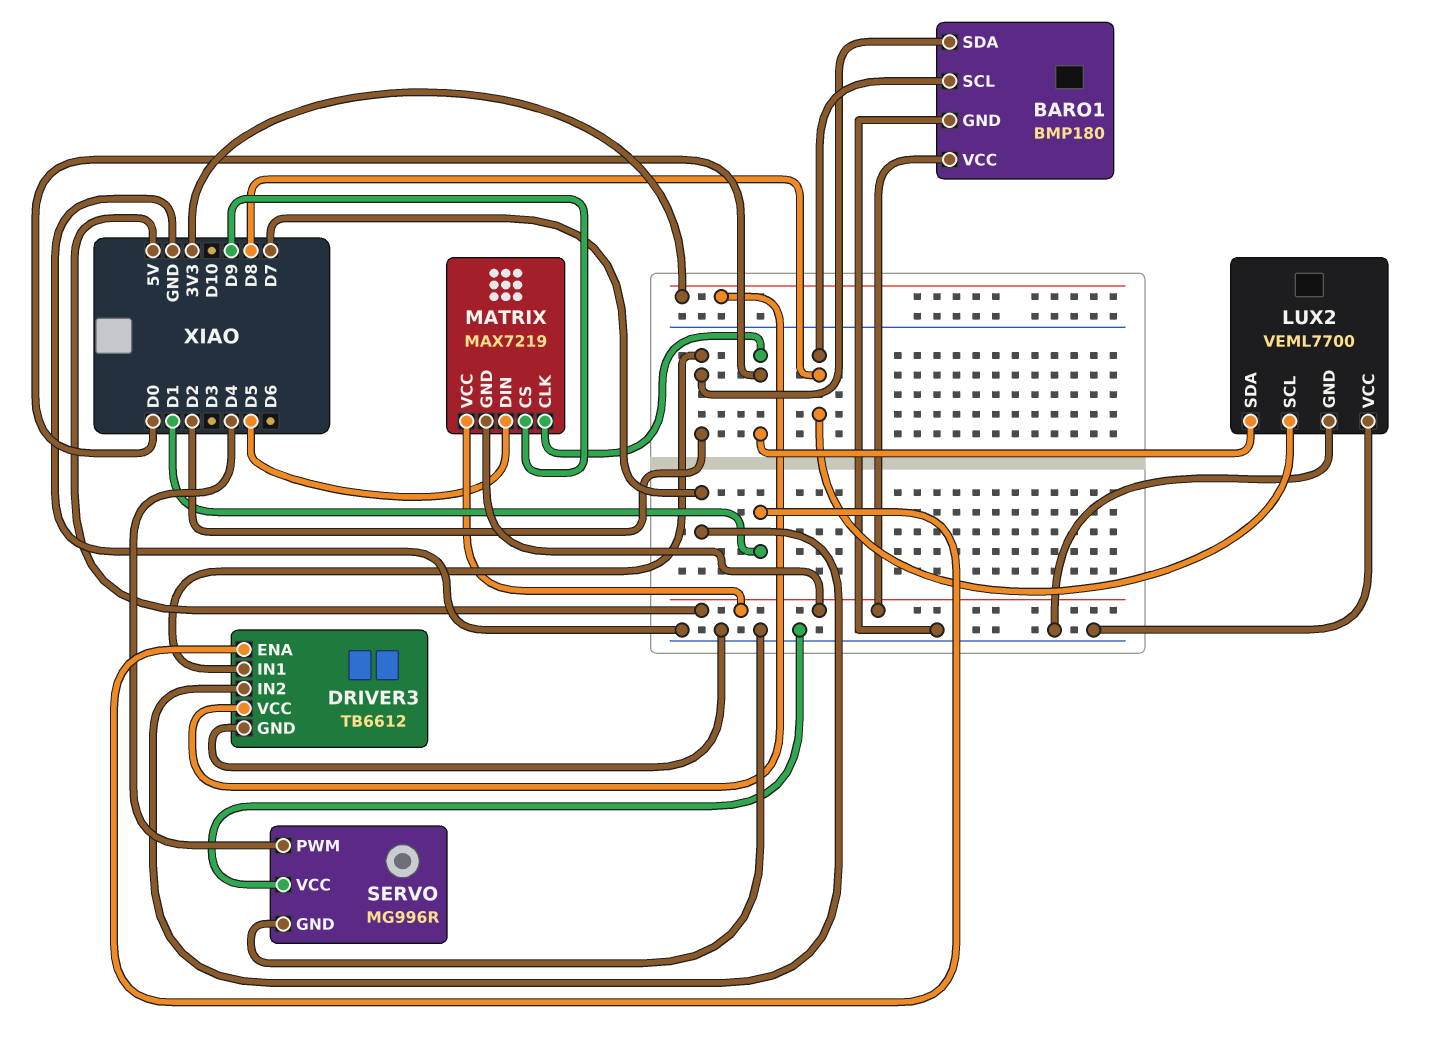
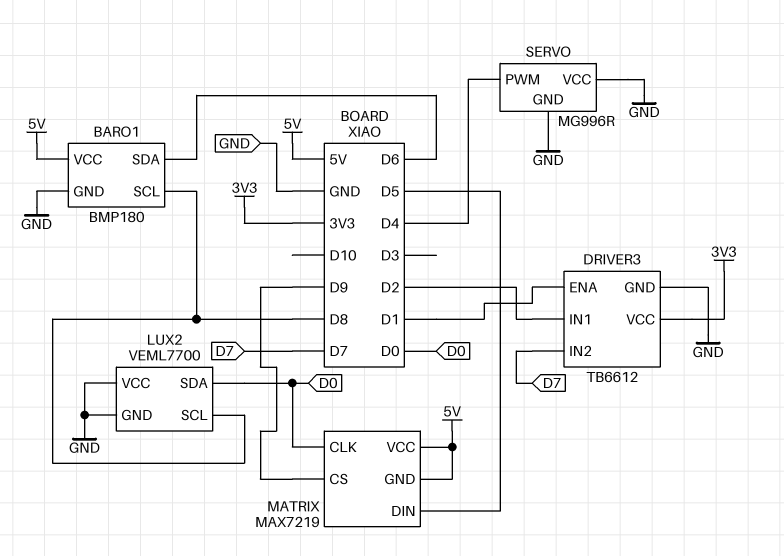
BARO1 pin SDA: D2 -> D6

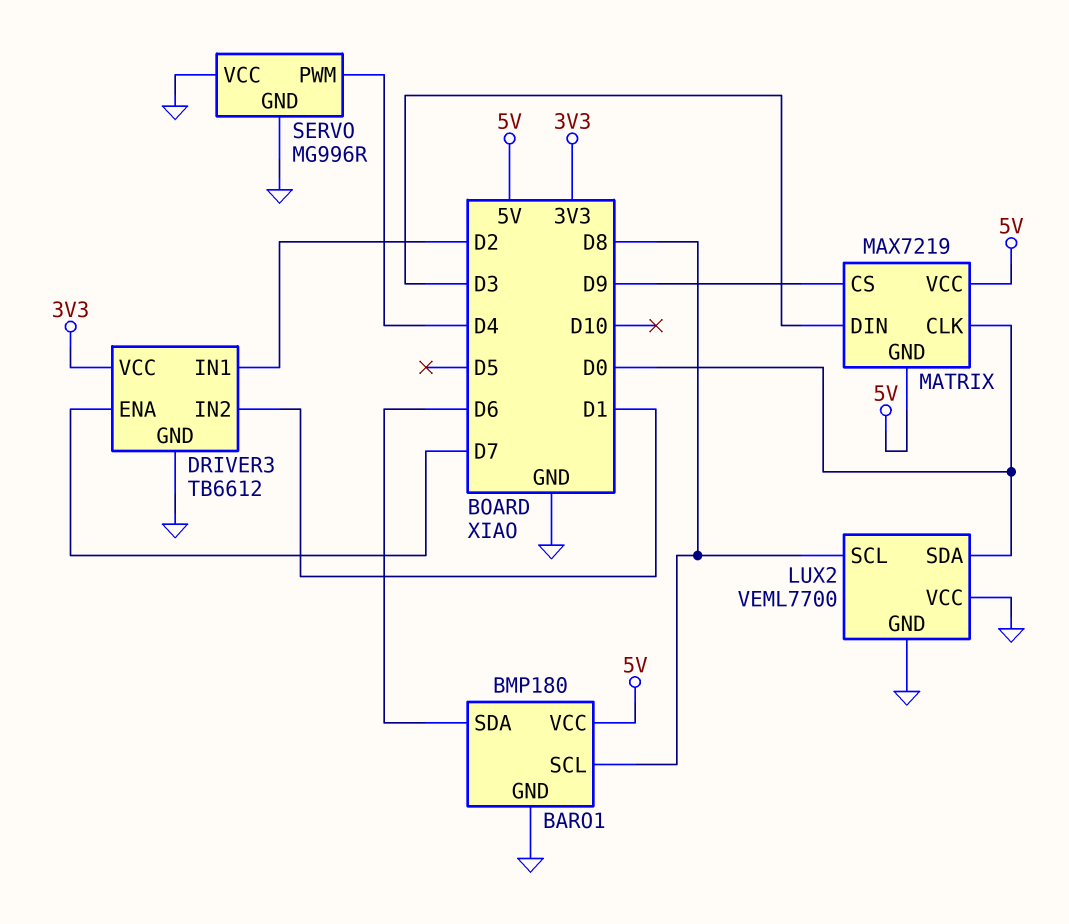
DRIVER3 pin ENA: D1 -> D7
DRIVER3 pin IN2: D7 -> D1
MATRIX pin DIN: D5 -> D3

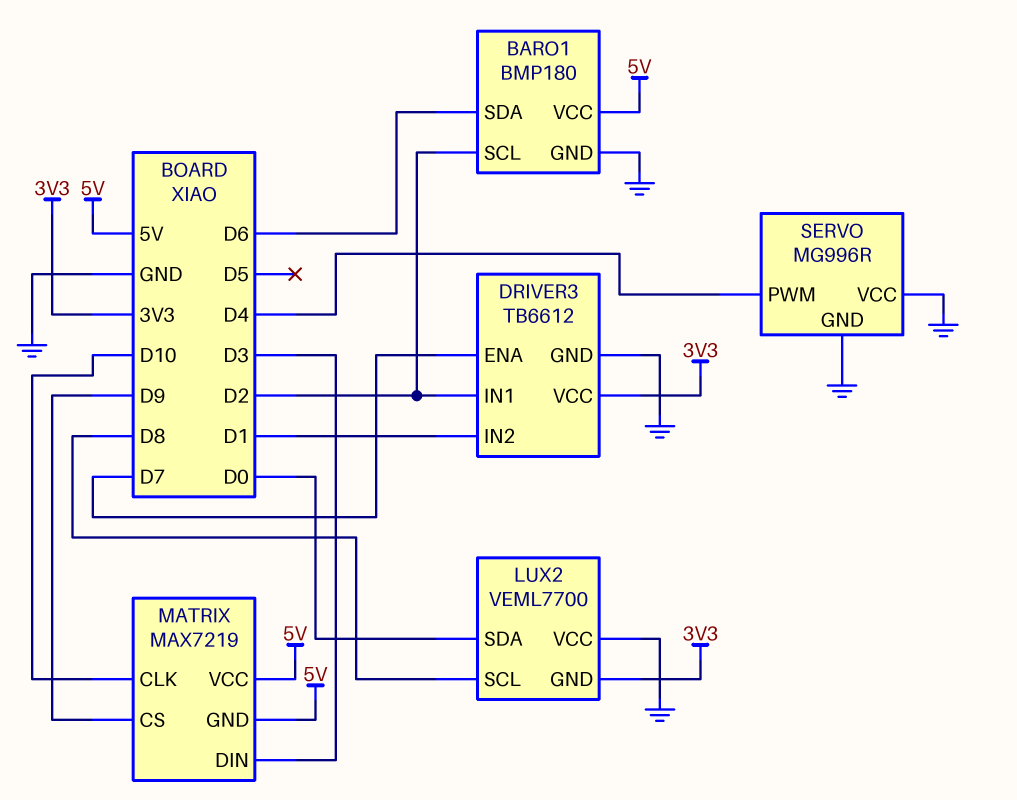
BARO1 pin SCL: D8 -> D2
LUX2 pin GND: GND -> 3V3
MATRIX pin CLK: D0 -> D10

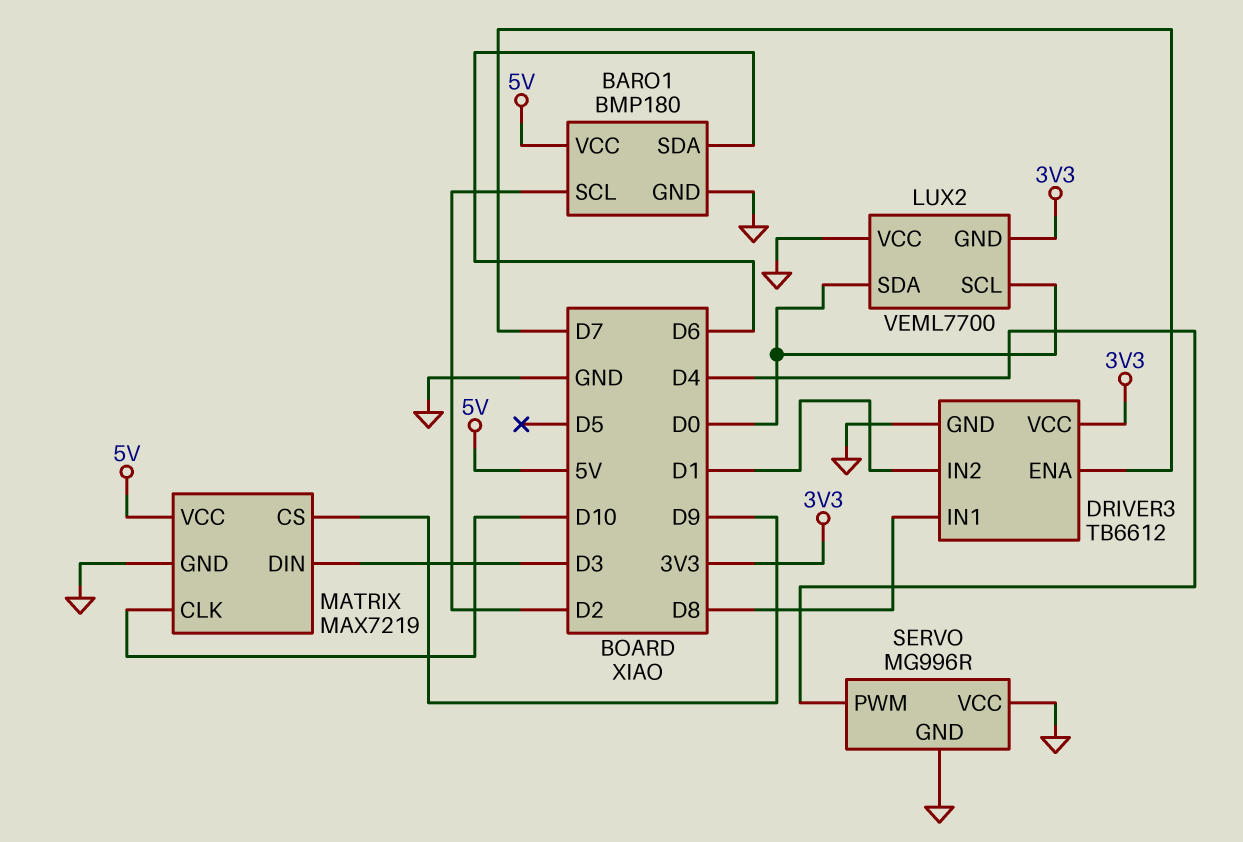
DRIVER3 pin IN1: D2 -> D8
LUX2 pin SCL: D8 -> D0
MATRIX pin GND: 5V -> GND

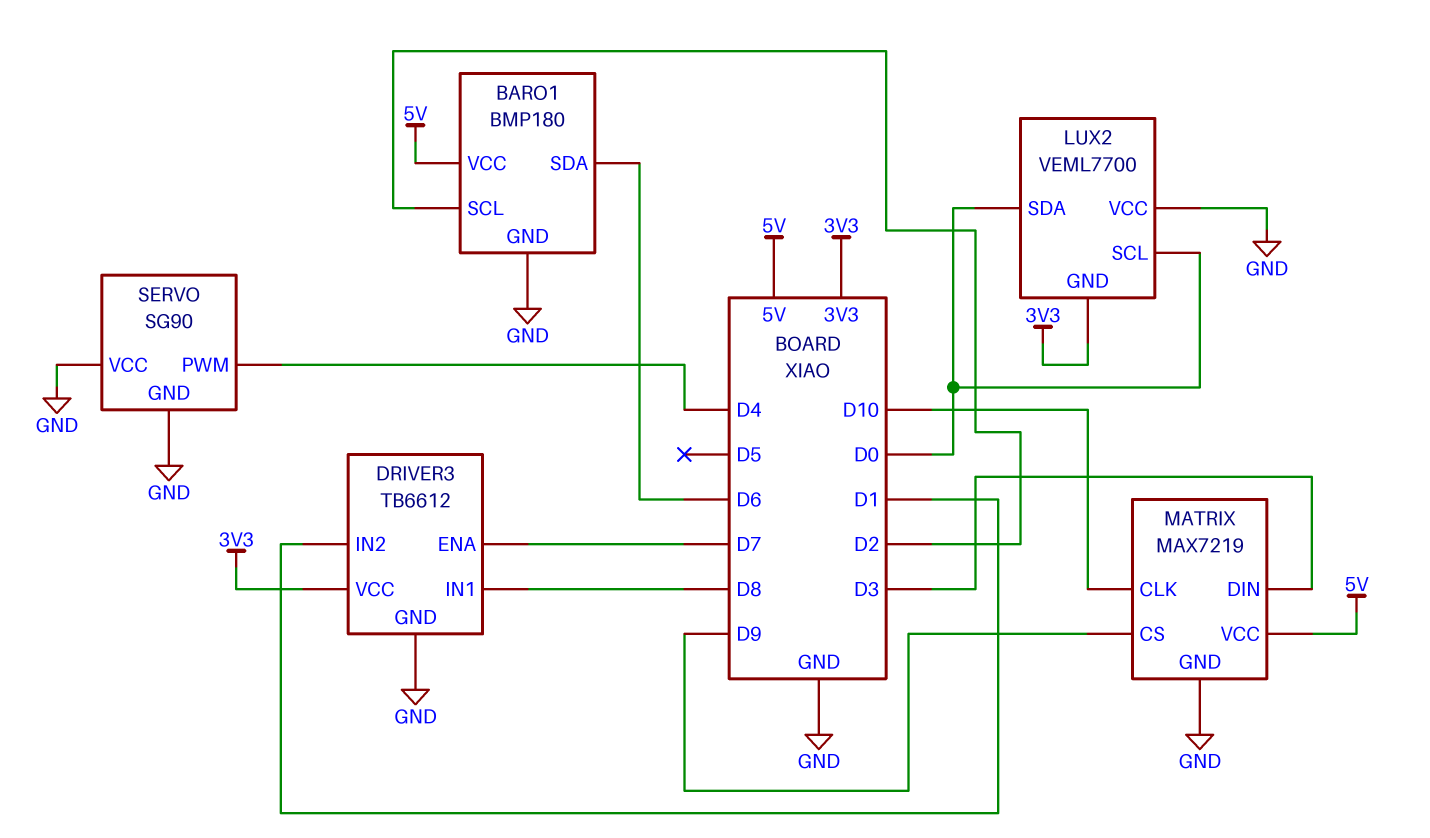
SERVO: MG996R -> SG90

